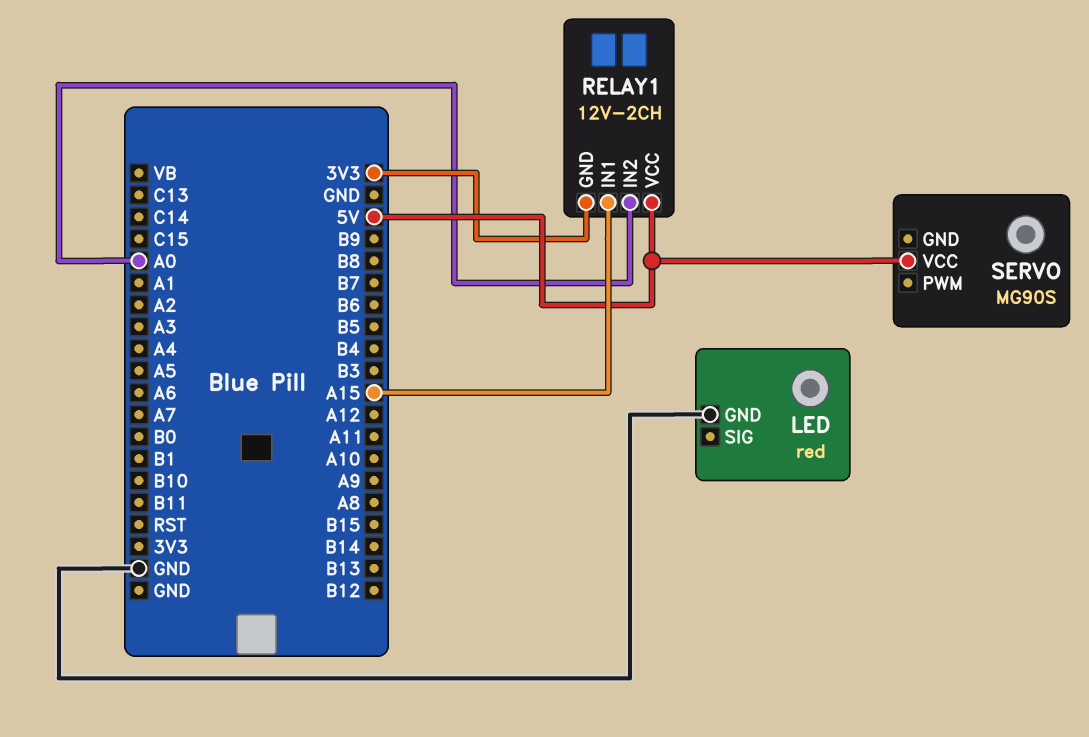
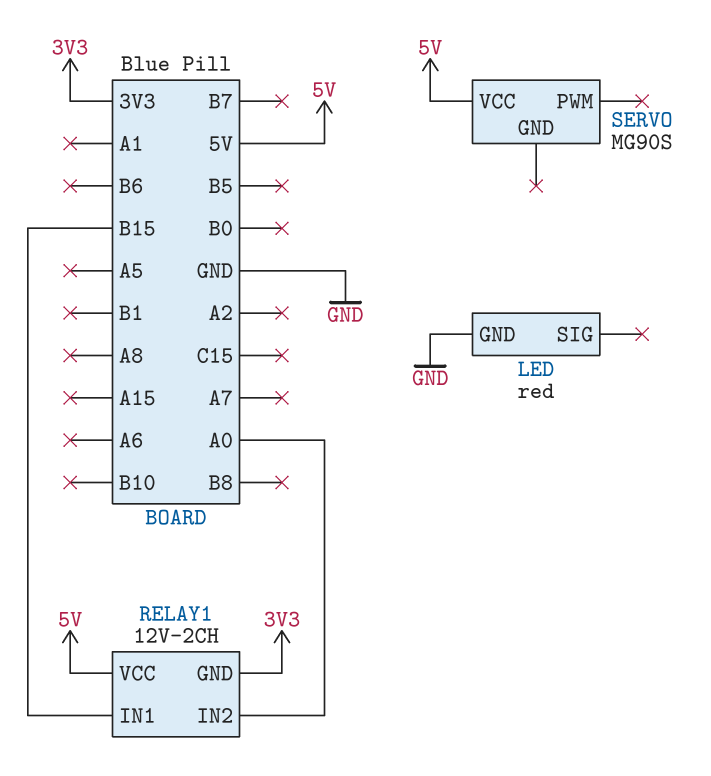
RELAY1 pin IN1: A15 -> B15

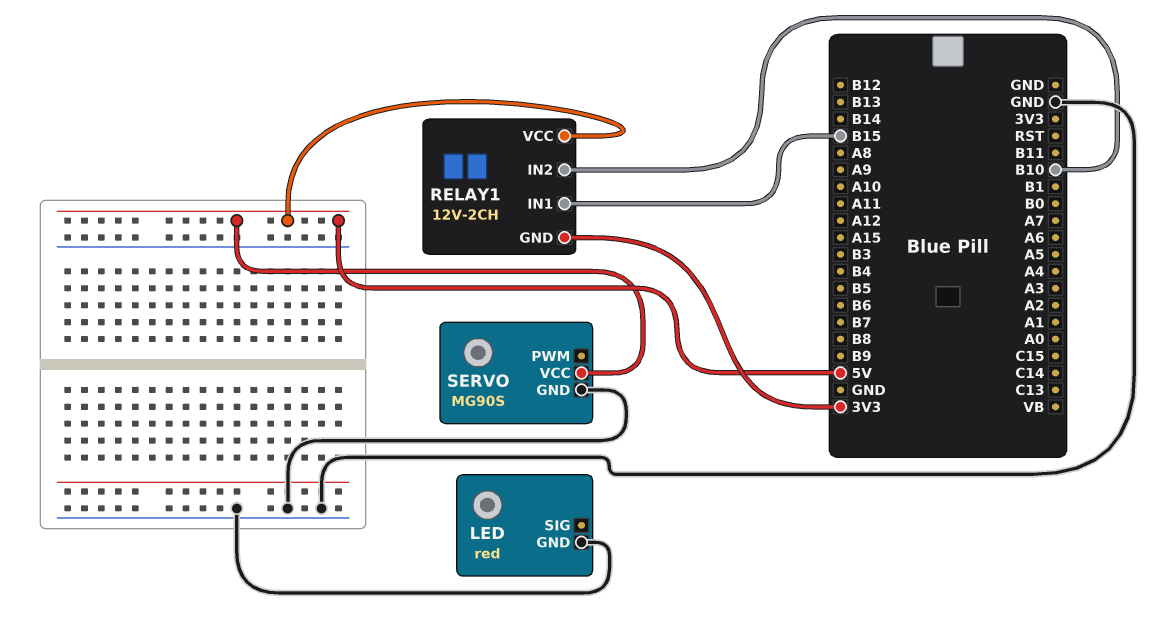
RELAY1 pin IN2: A0 -> B10
SERVO pin GND: none -> GND

